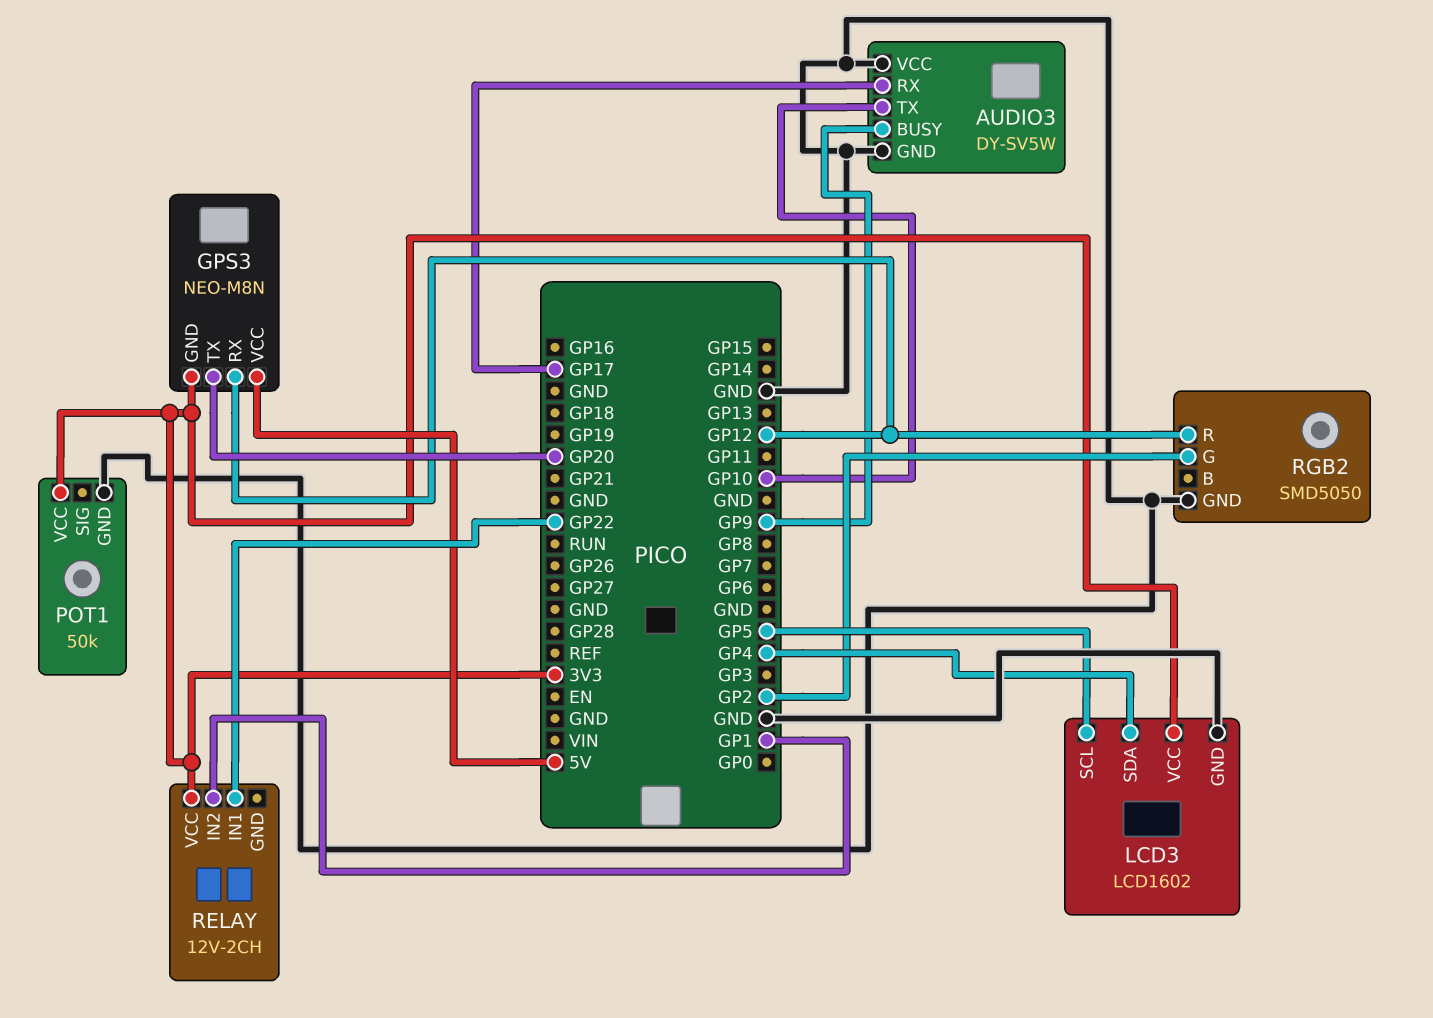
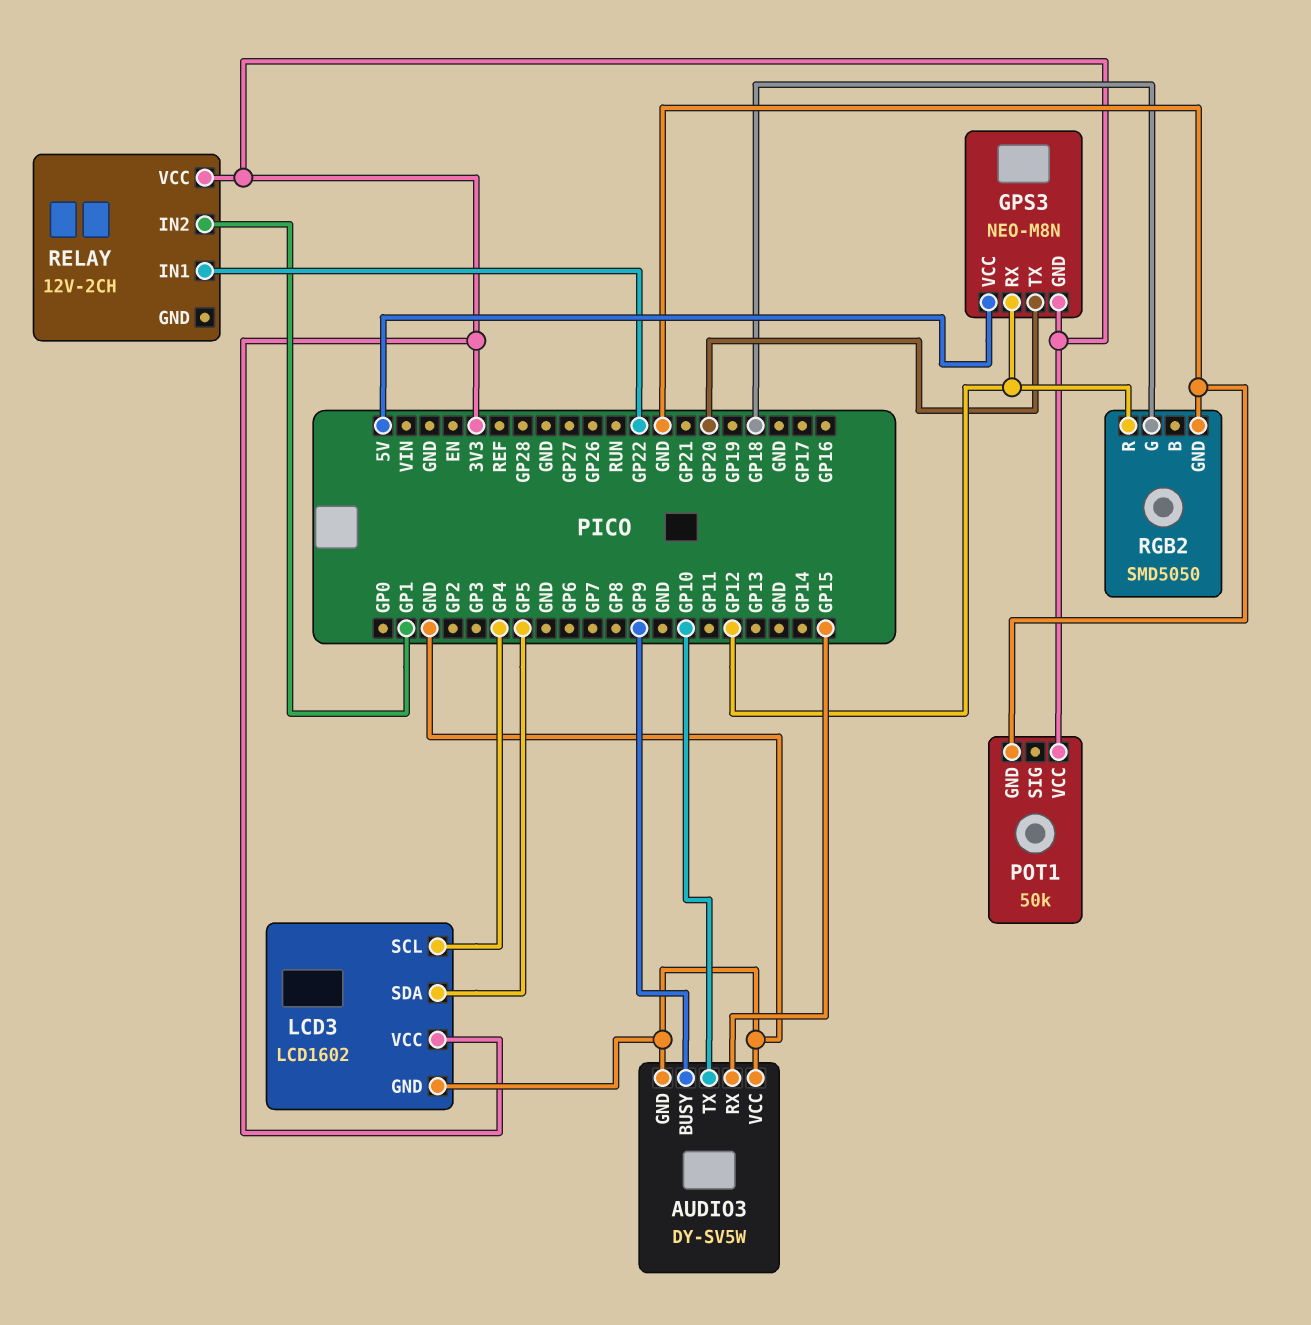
AUDIO3 pin RX: GP17 -> GP15
LCD3 pin SCL: GP5 -> GP4
LCD3 pin SDA: GP4 -> GP5
RGB2 pin G: GP2 -> GP18

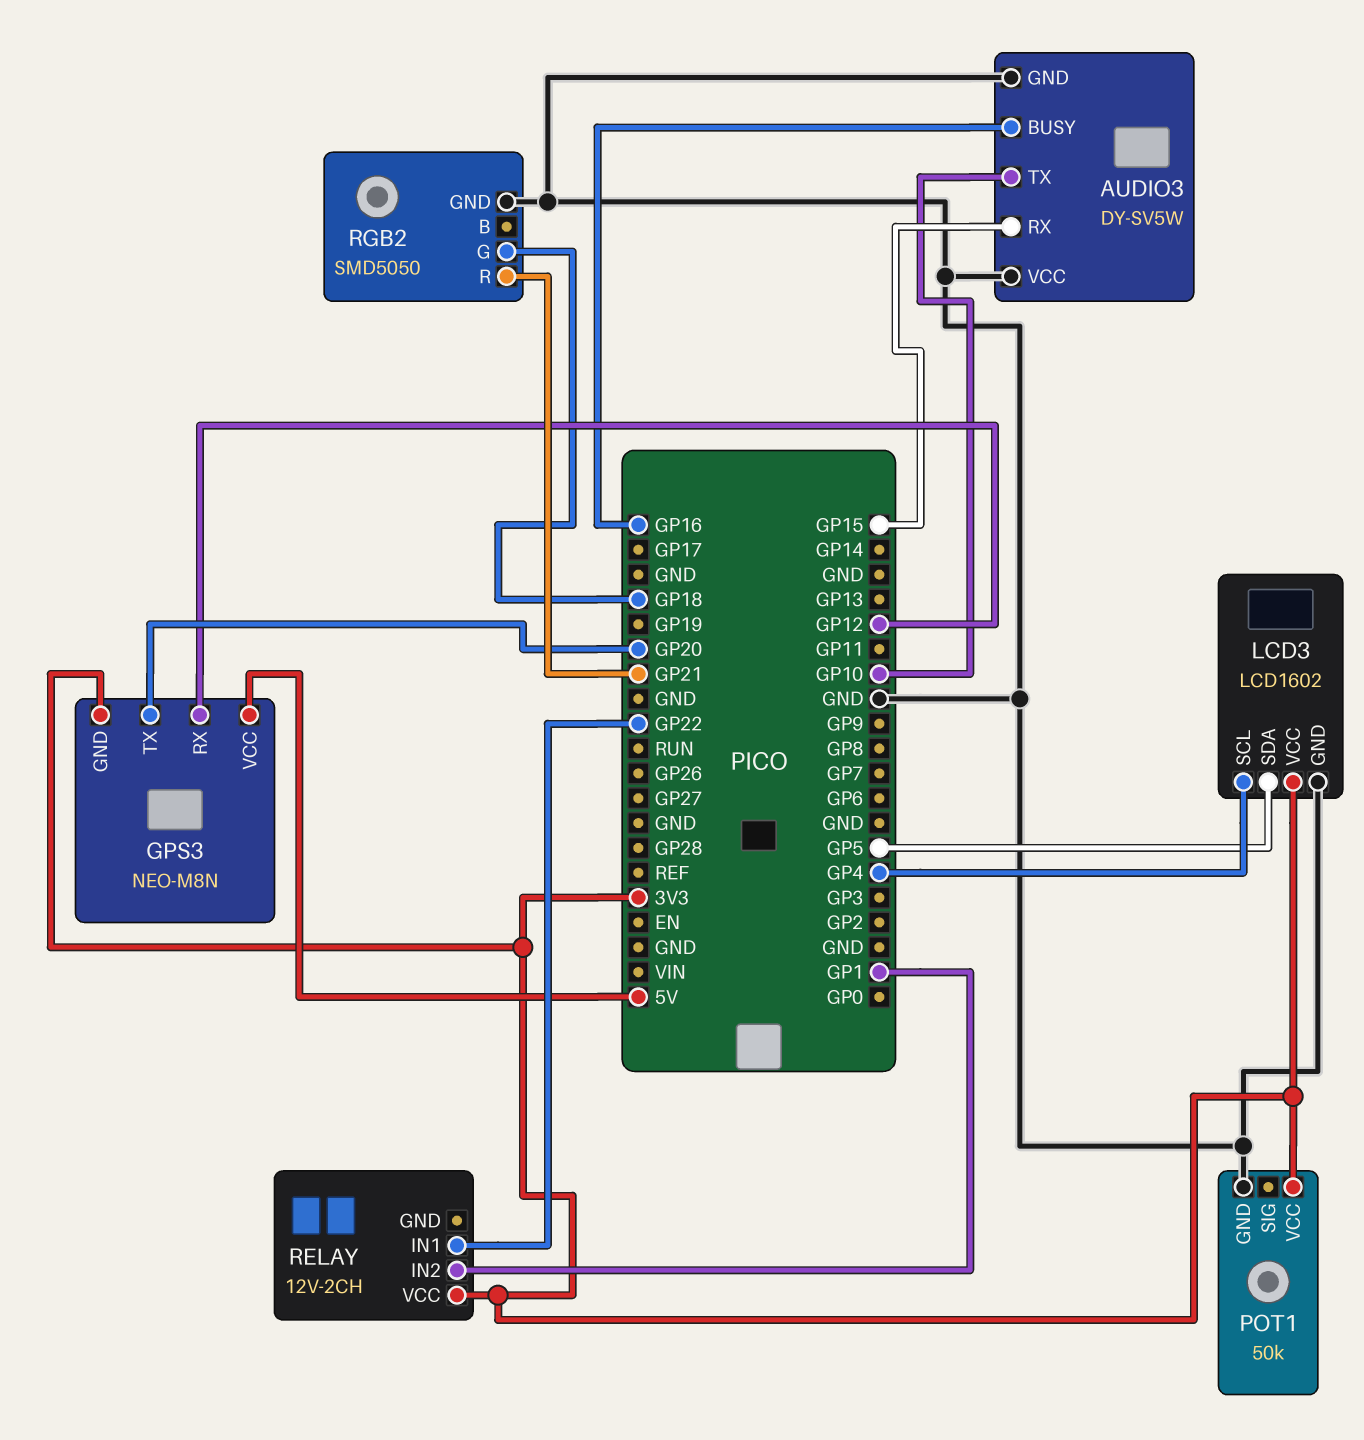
AUDIO3 pin BUSY: GP9 -> GP16
RGB2 pin R: GP12 -> GP21

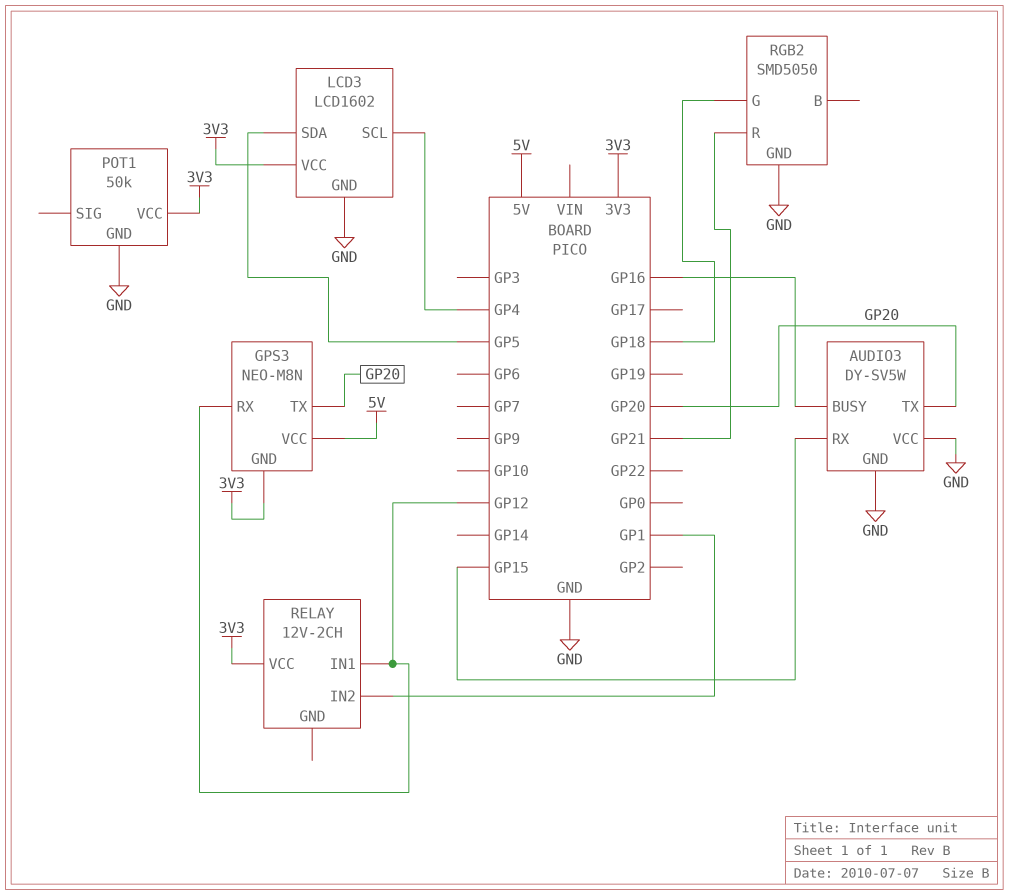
AUDIO3 pin TX: GP10 -> GP20
RELAY pin IN1: GP22 -> GP12

